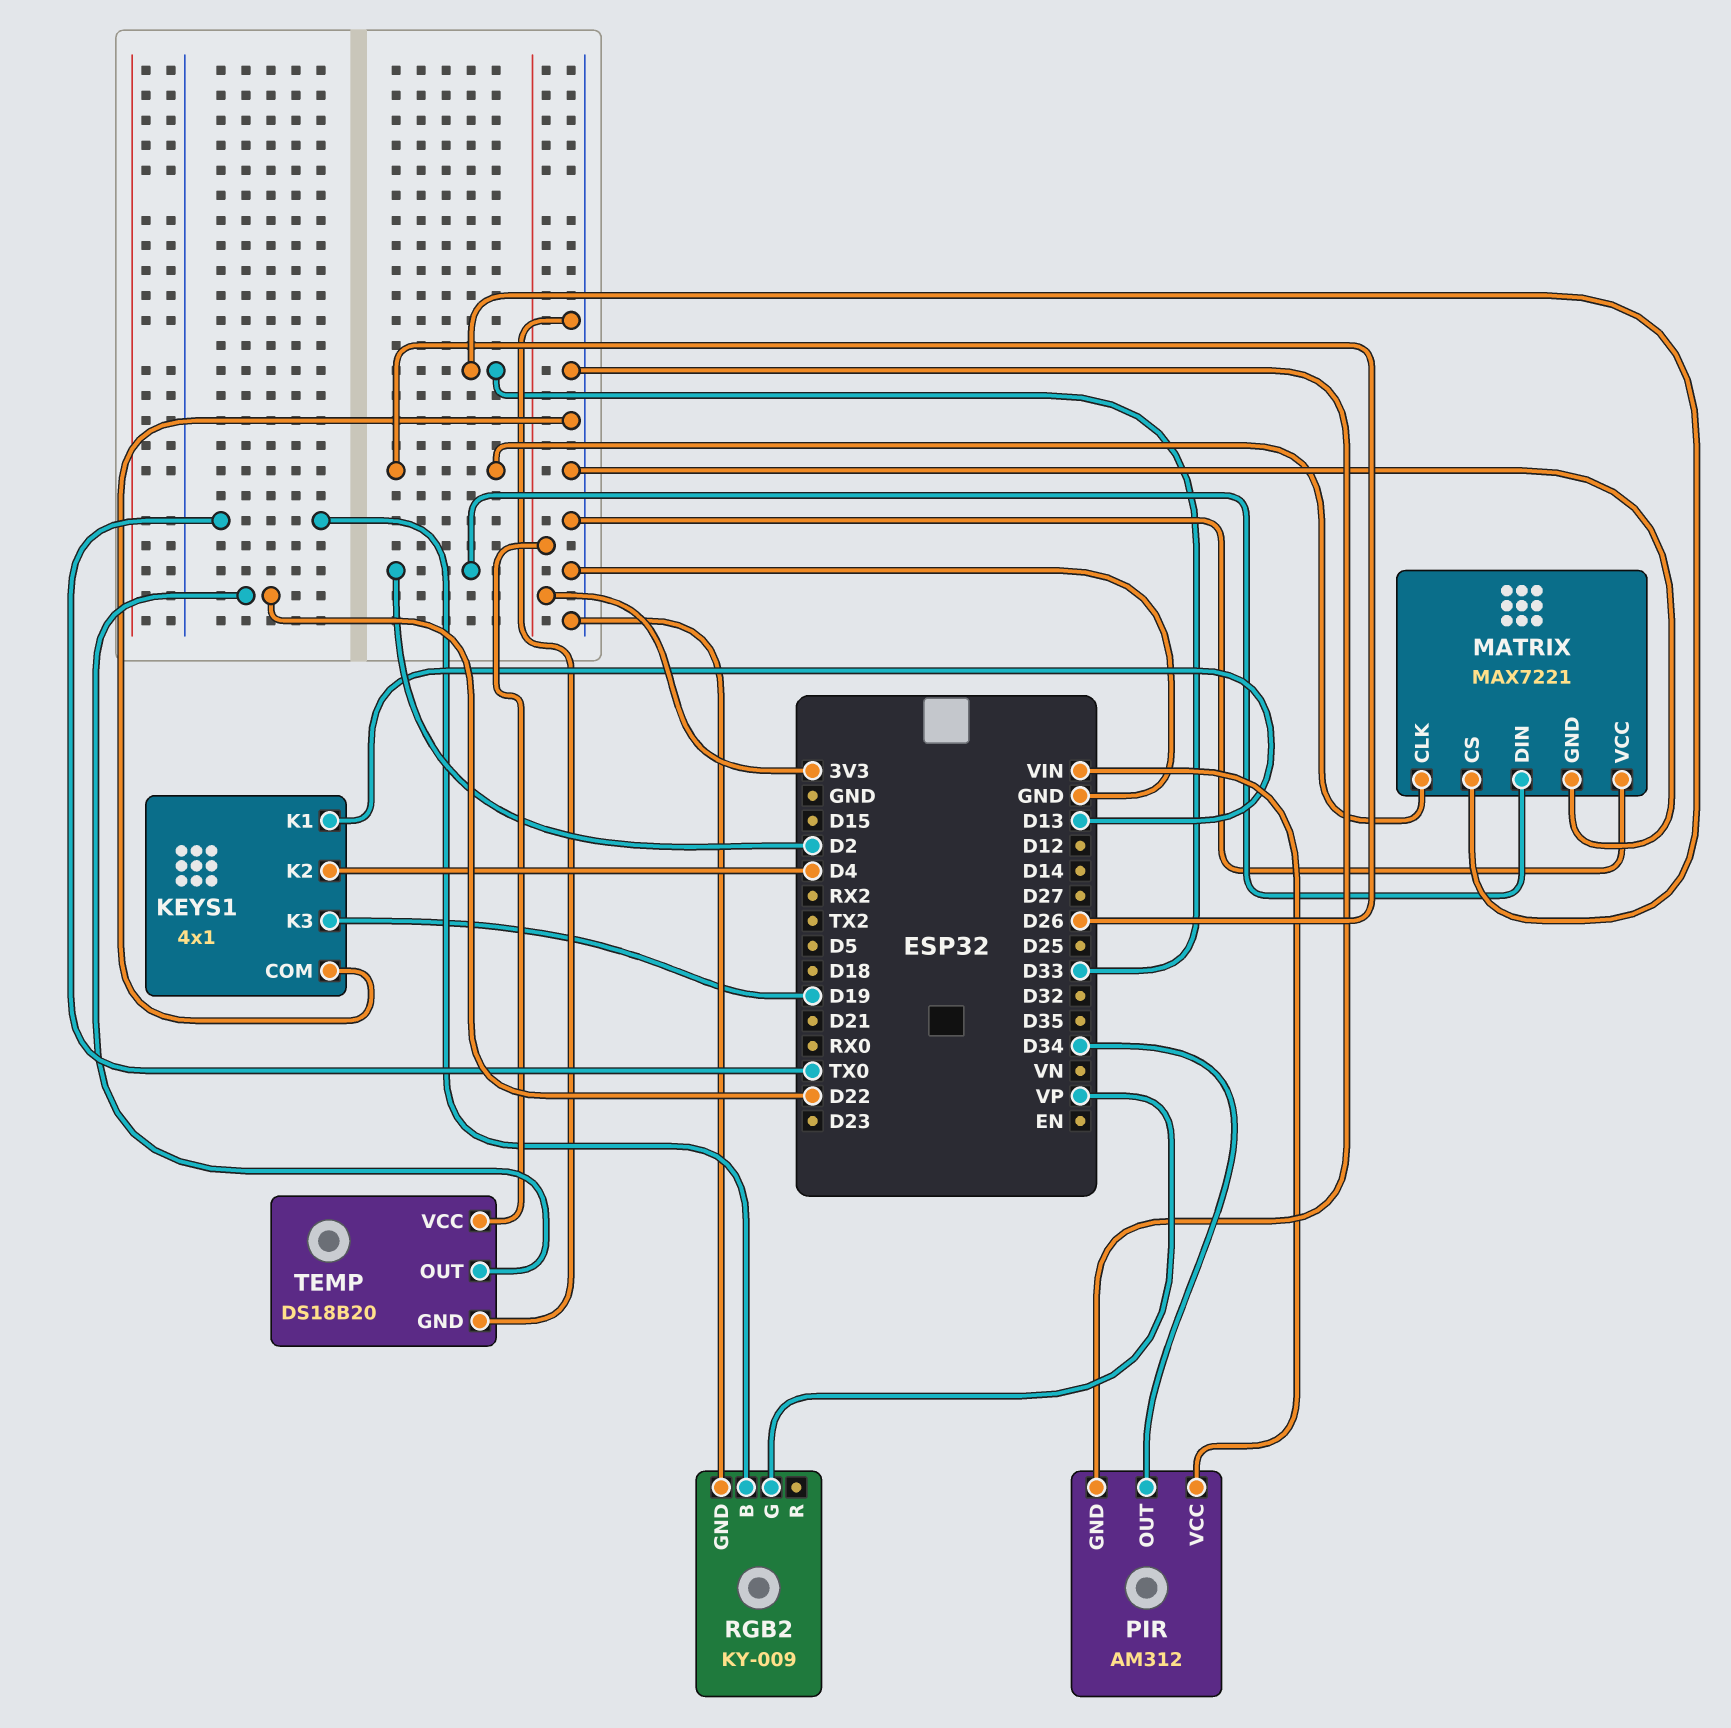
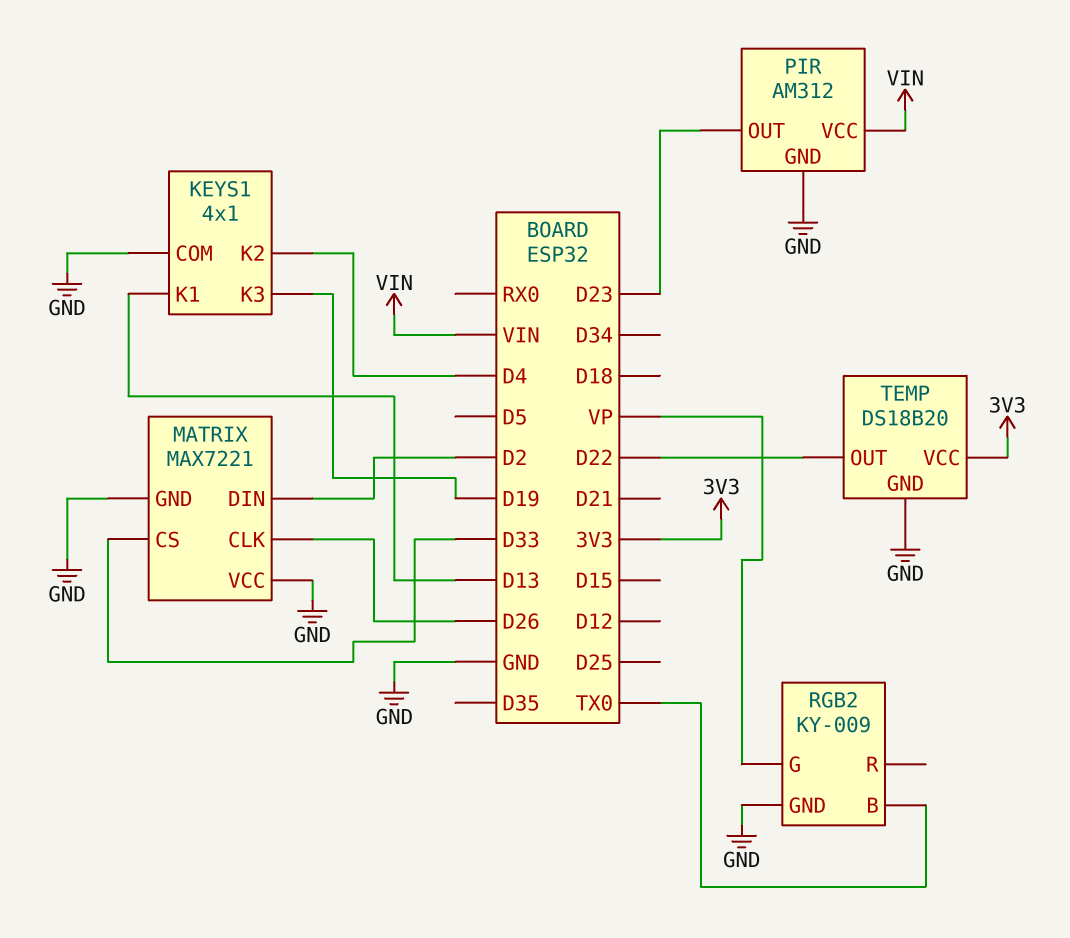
PIR pin OUT: D34 -> D23

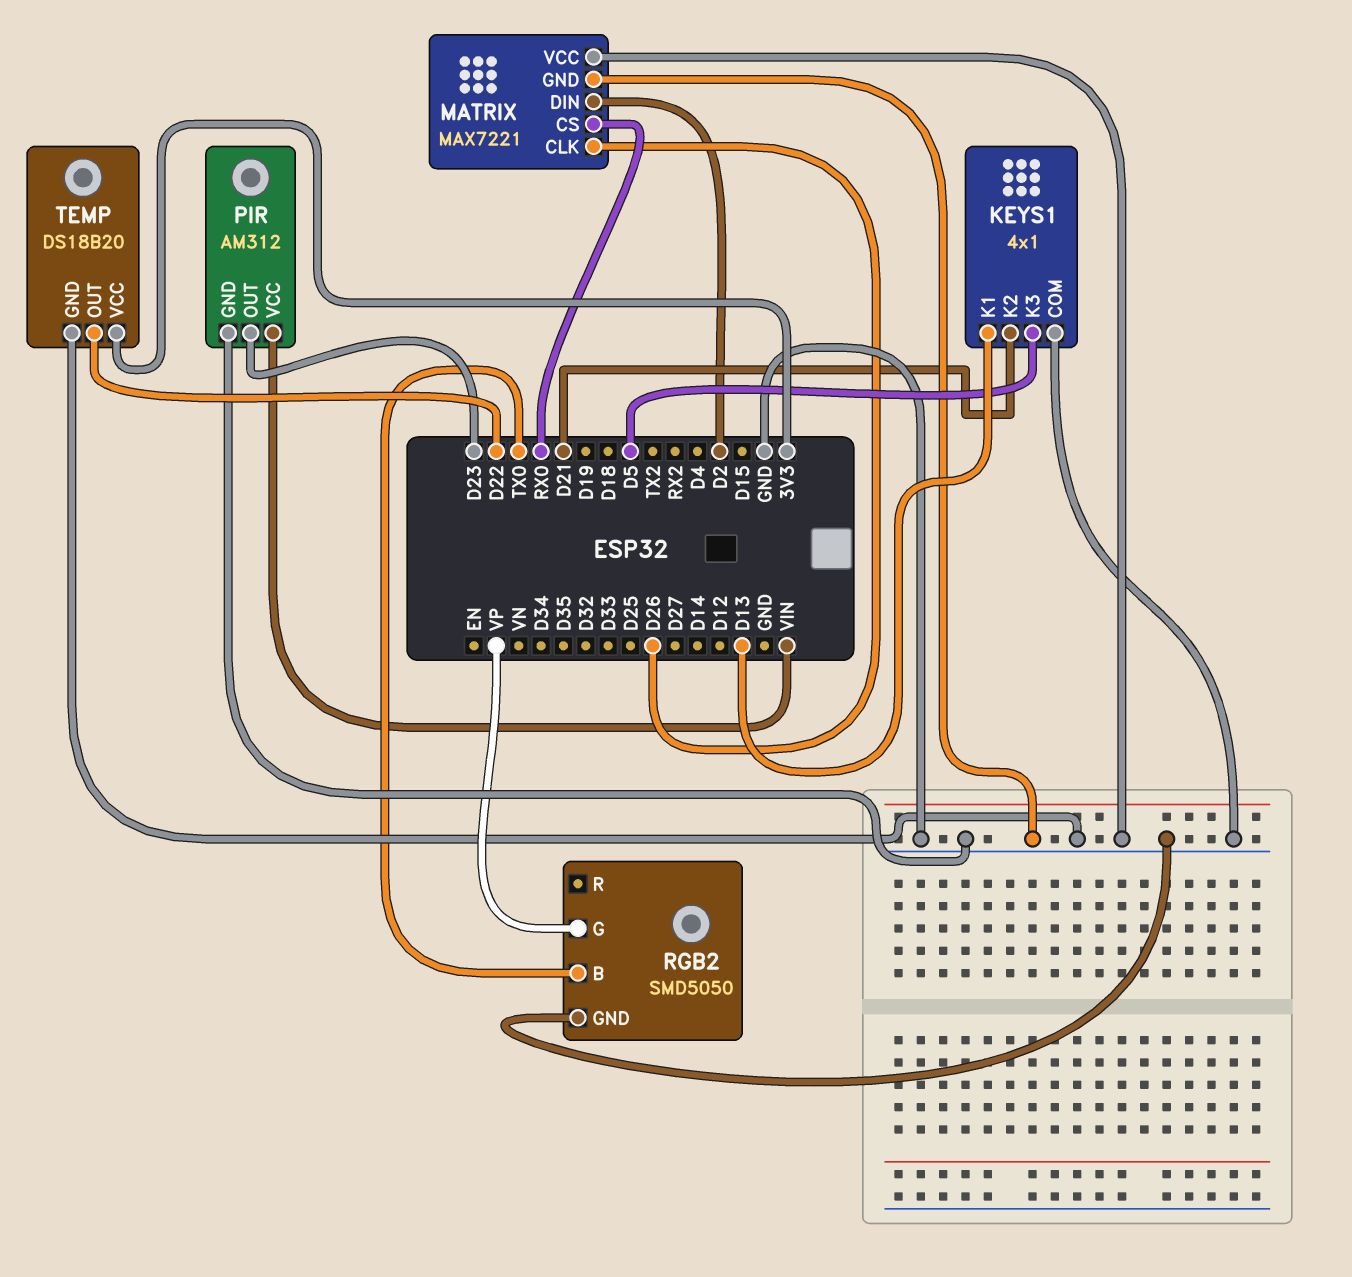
KEYS1 pin K2: D4 -> D21
KEYS1 pin K3: D19 -> D5
MATRIX pin CS: D33 -> RX0
RGB2: KY-009 -> SMD5050

